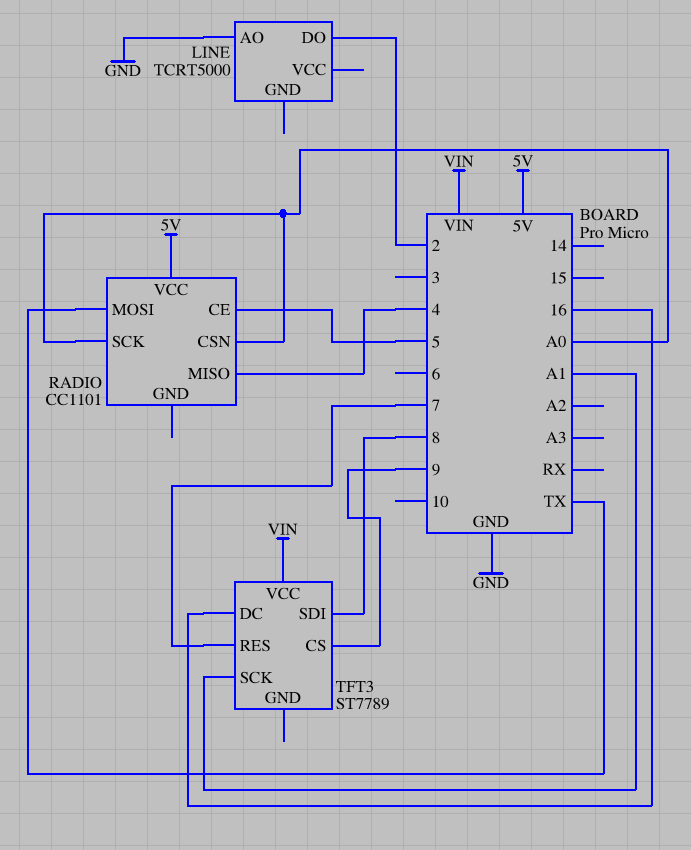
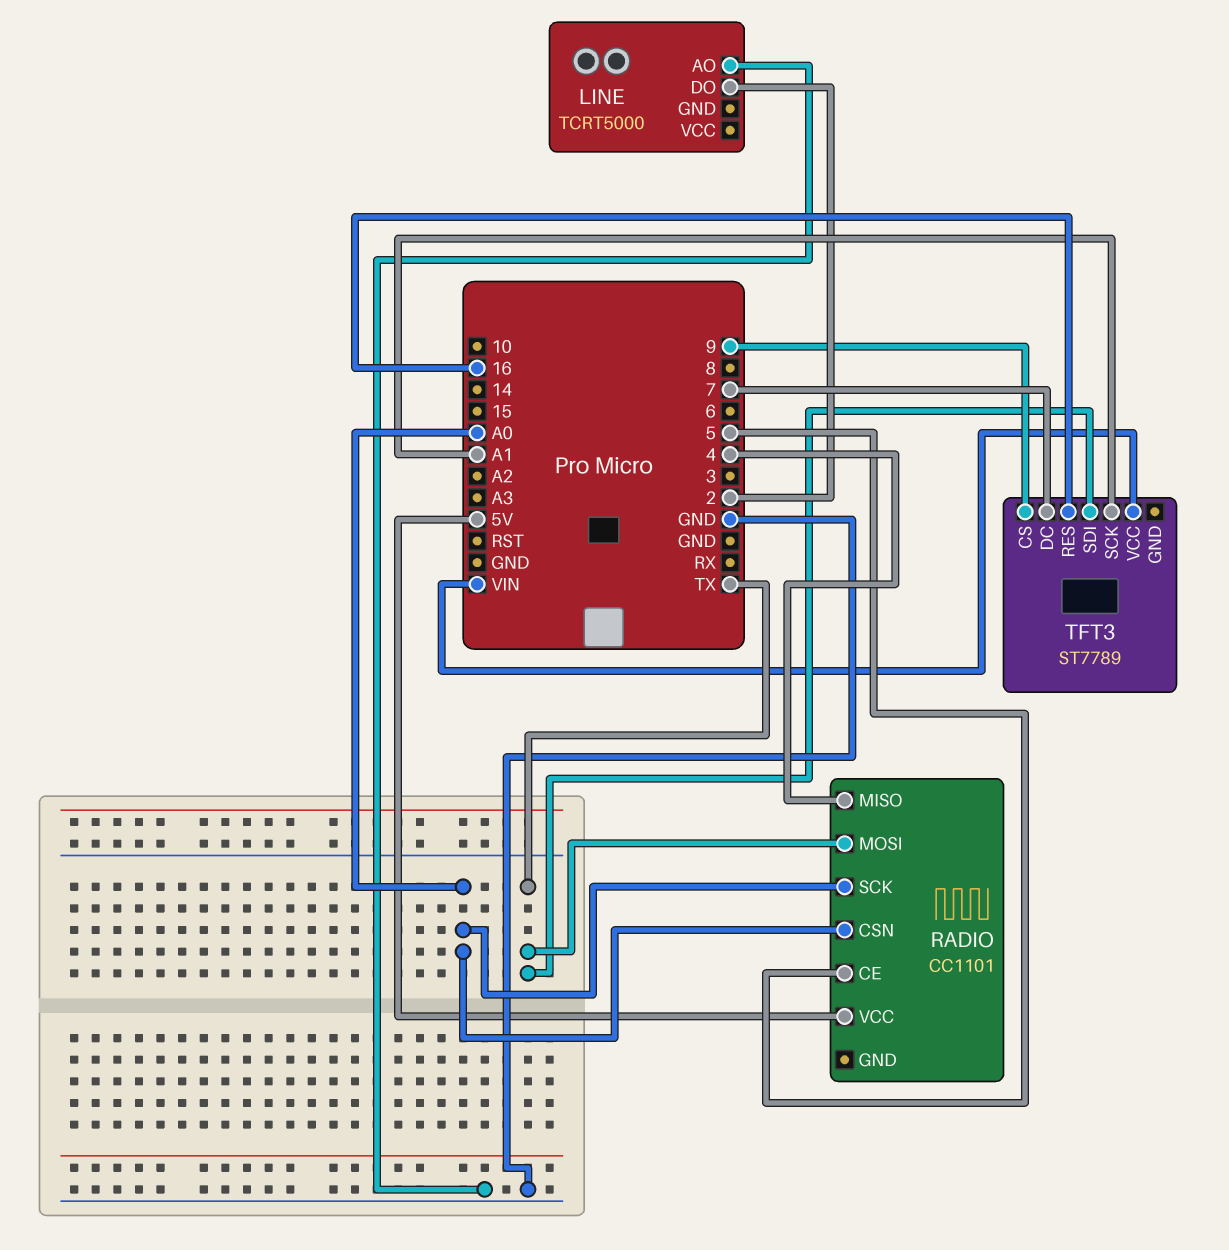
TFT3 pin DC: 16 -> 7
TFT3 pin RES: 7 -> 16
TFT3 pin SDI: 8 -> TX

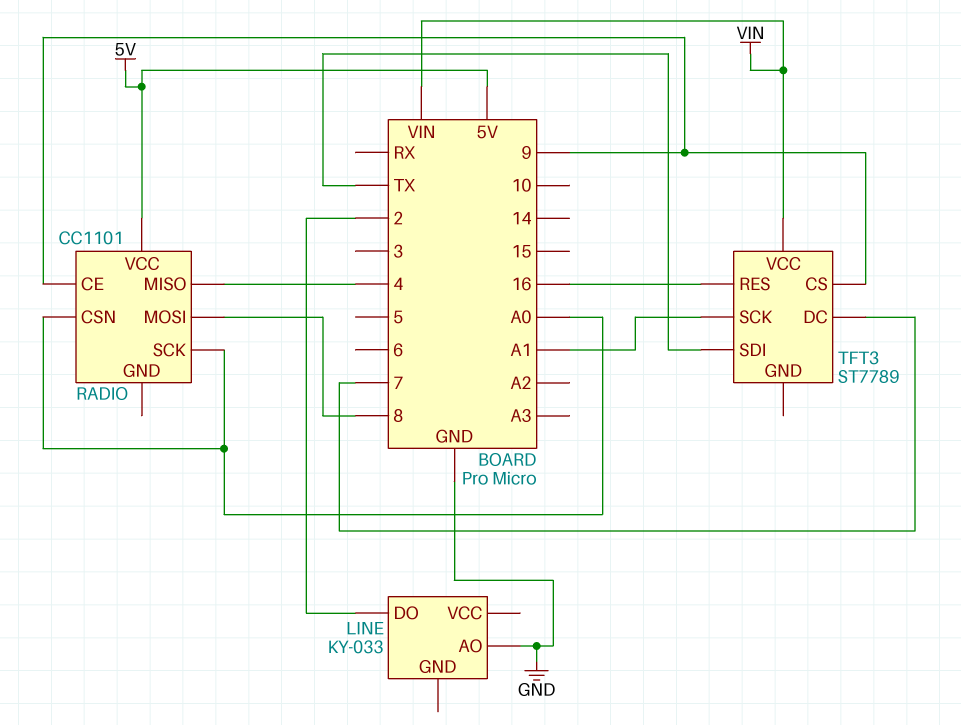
LINE: TCRT5000 -> KY-033
RADIO pin CE: 5 -> 9
RADIO pin MOSI: TX -> 8

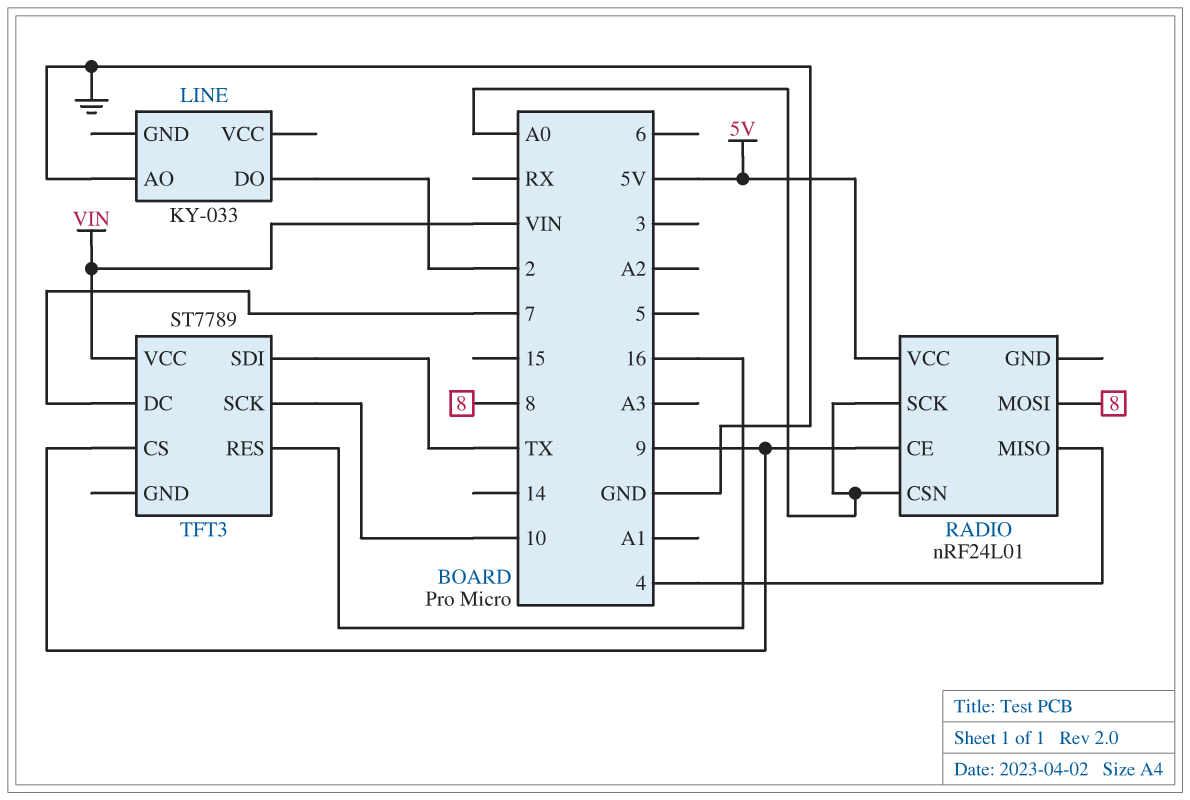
RADIO: CC1101 -> nRF24L01
TFT3 pin SCK: A1 -> 10

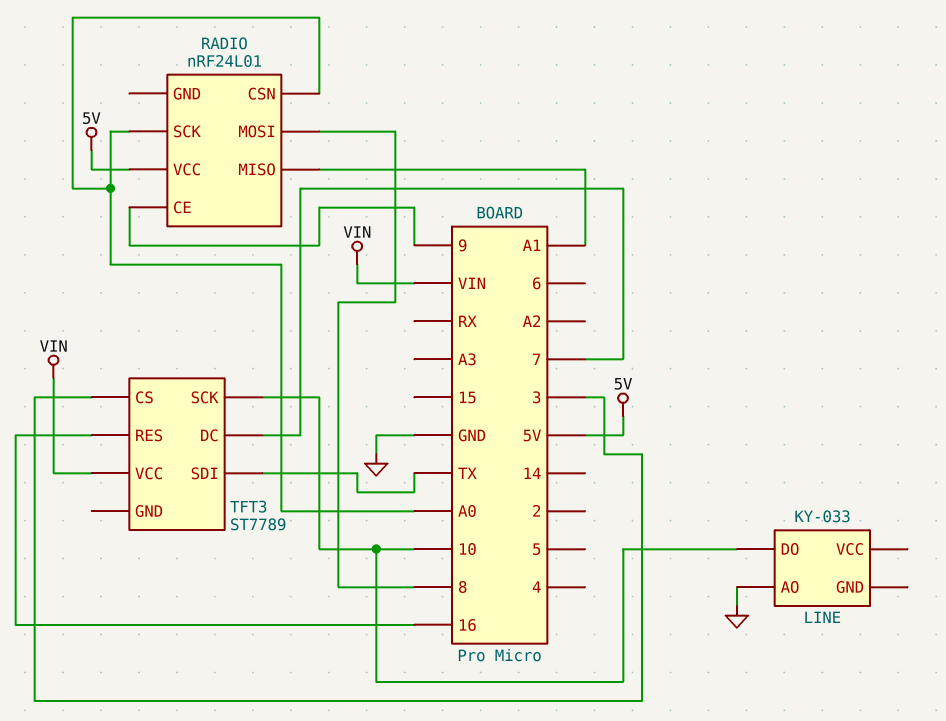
LINE pin DO: 2 -> 10
RADIO pin MISO: 4 -> A1
TFT3 pin CS: 9 -> 3

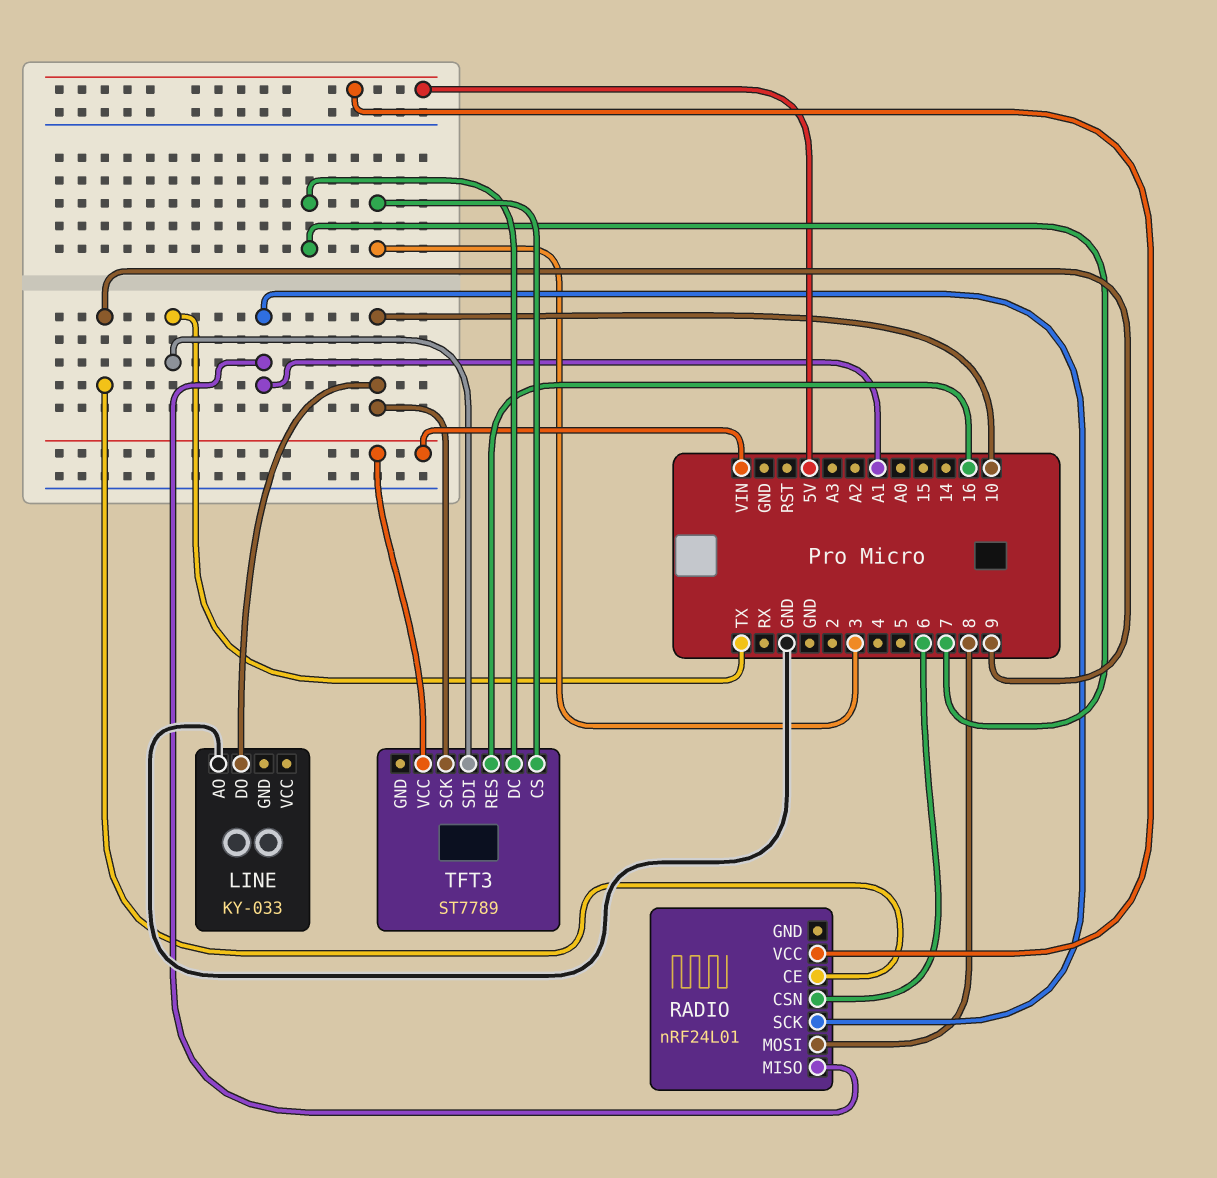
RADIO pin CSN: A0 -> 6
RADIO pin SCK: A0 -> A1

